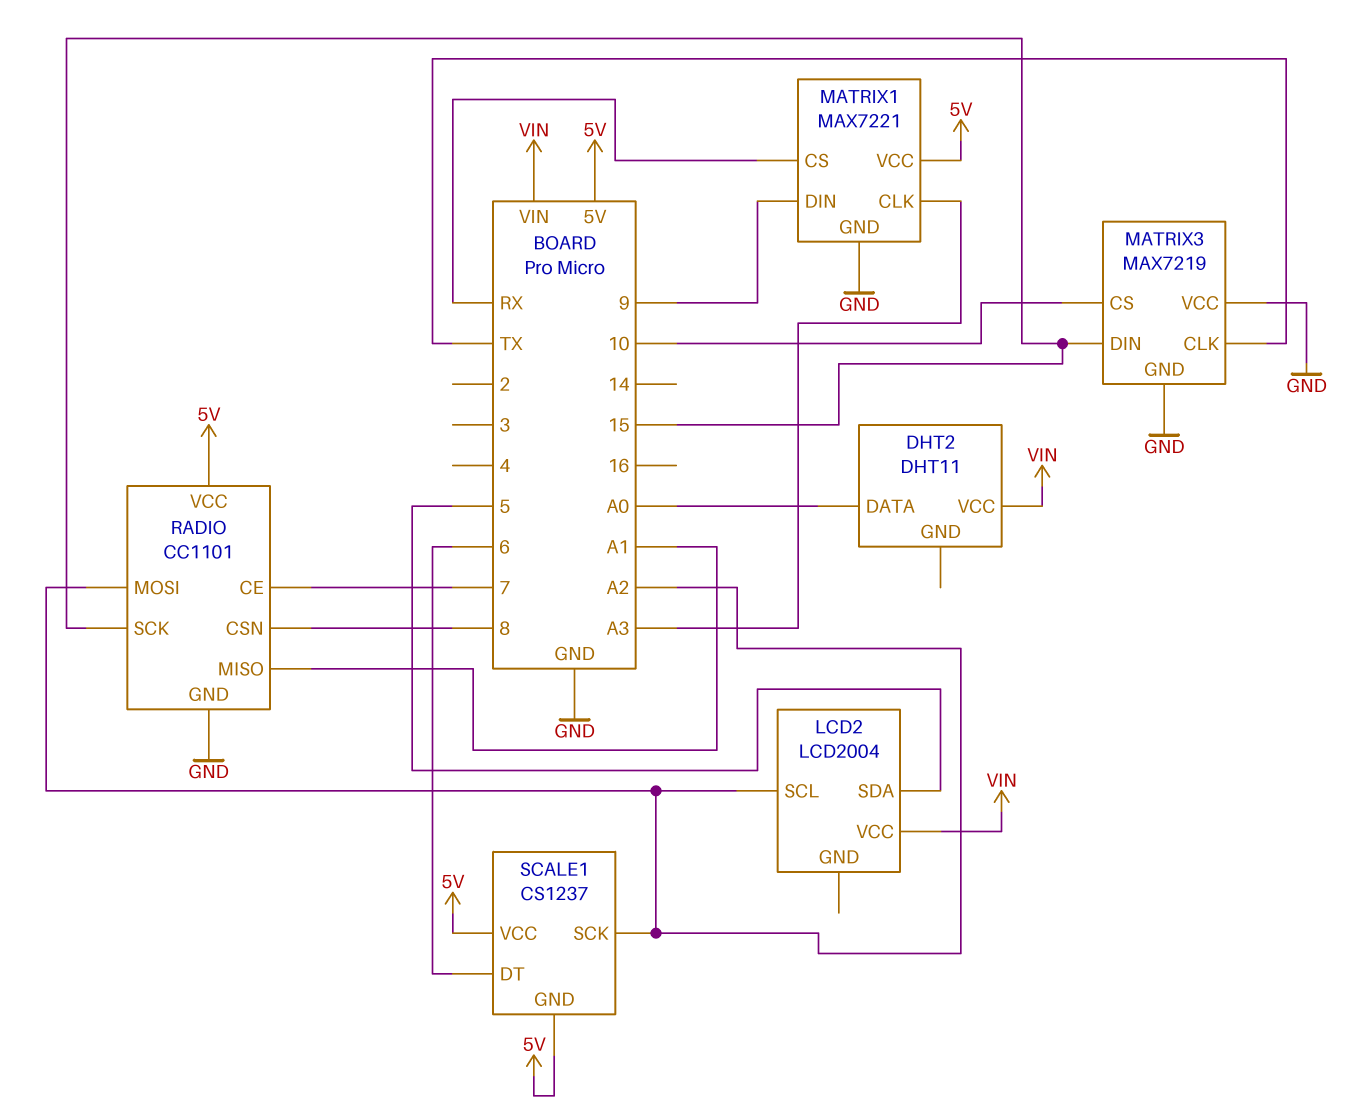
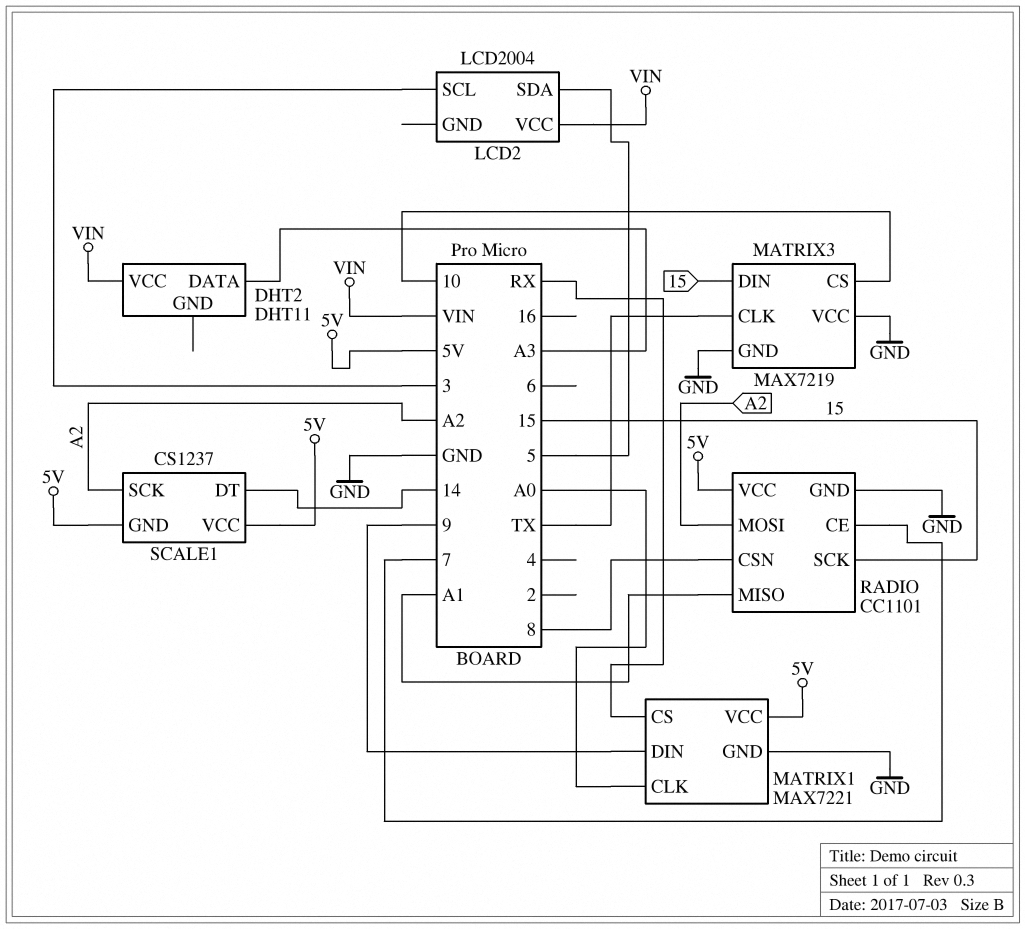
DHT2 pin DATA: A0 -> A3
LCD2 pin SCL: A2 -> 3
MATRIX1 pin CLK: A3 -> A0
SCALE1 pin DT: 6 -> 14

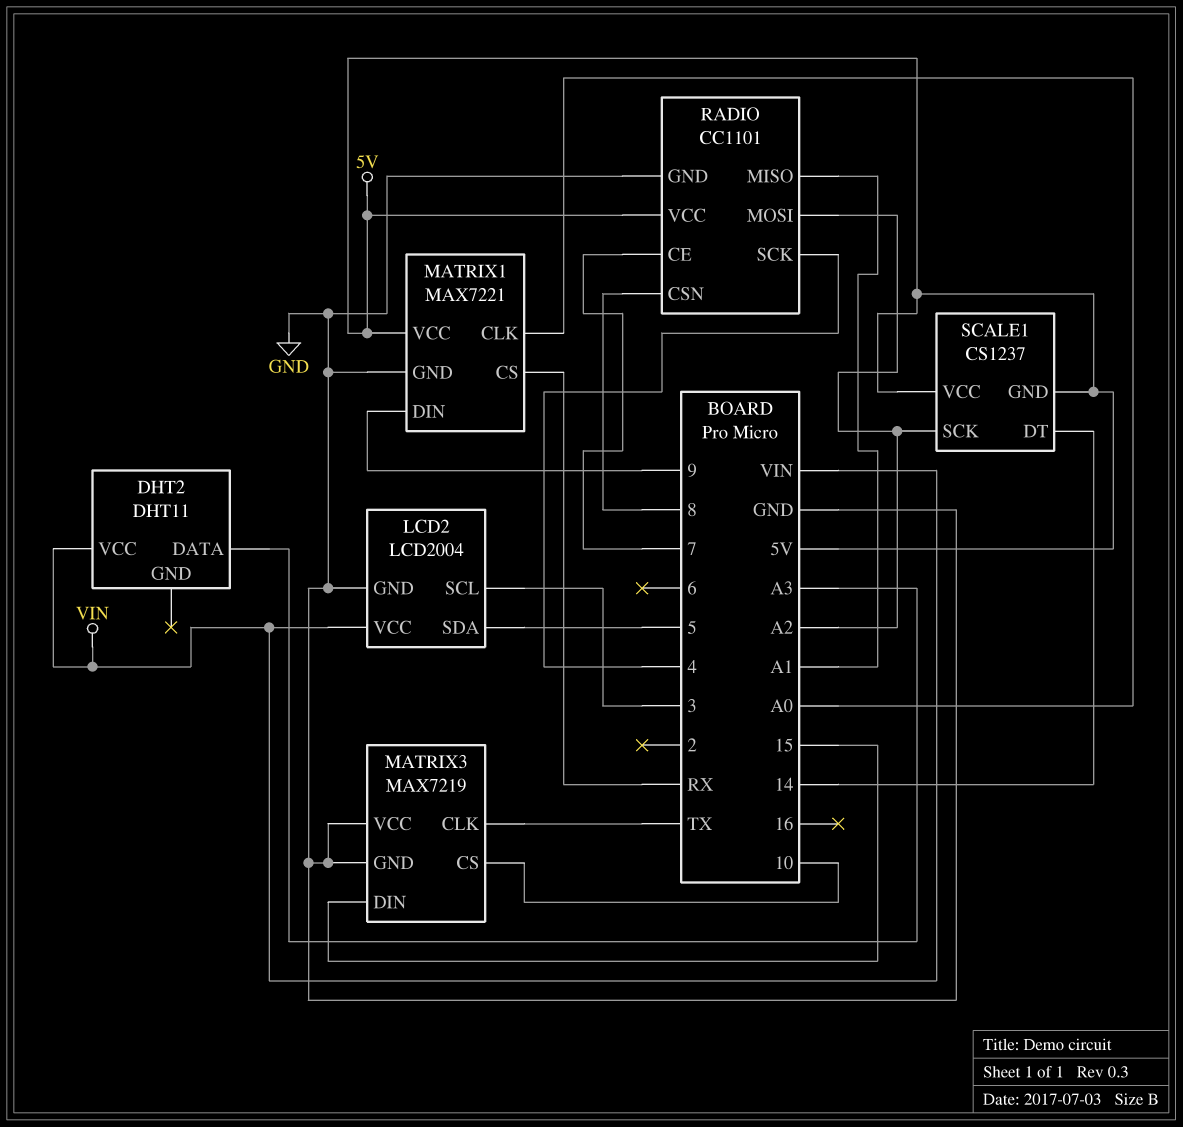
LCD2 pin GND: none -> GND
RADIO pin SCK: 15 -> 4

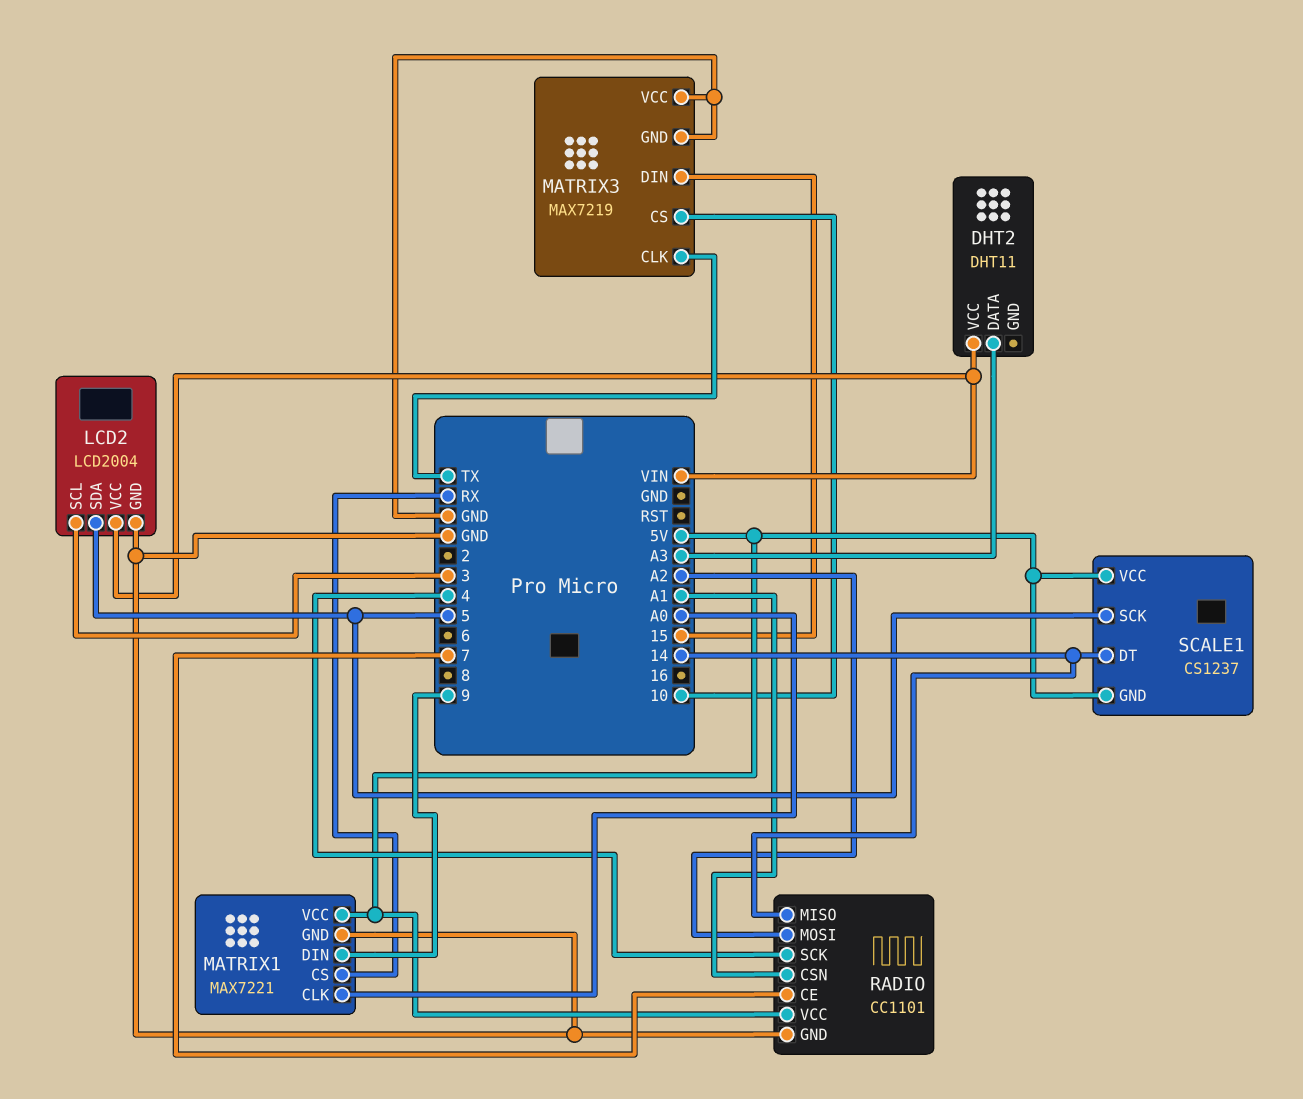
RADIO pin CSN: 8 -> A1
RADIO pin MISO: A1 -> 14
SCALE1 pin SCK: A2 -> 5

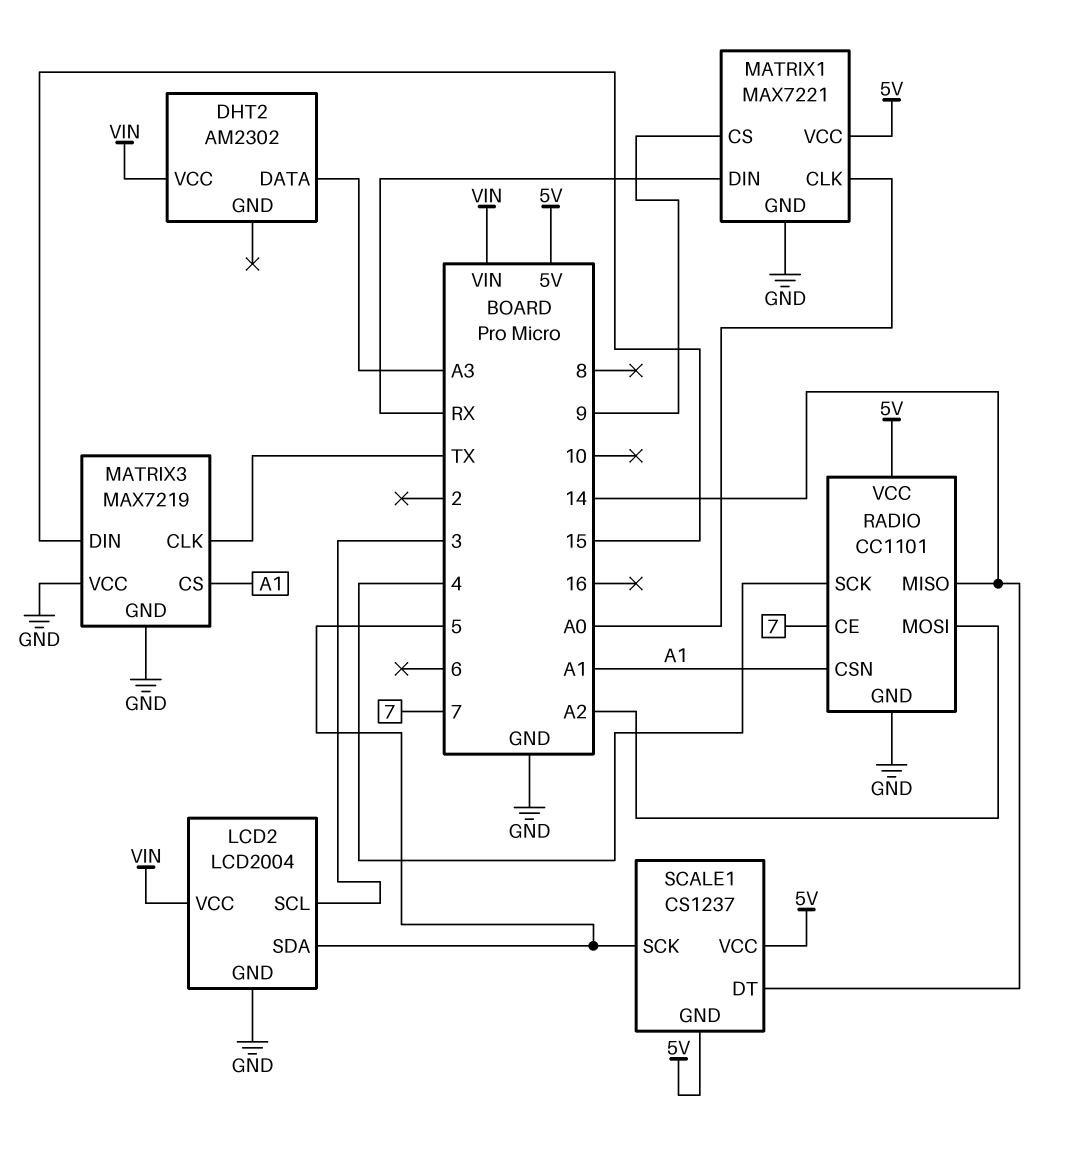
DHT2: DHT11 -> AM2302
MATRIX1 pin CS: RX -> 9
MATRIX1 pin DIN: 9 -> RX
MATRIX3 pin CS: 10 -> A1

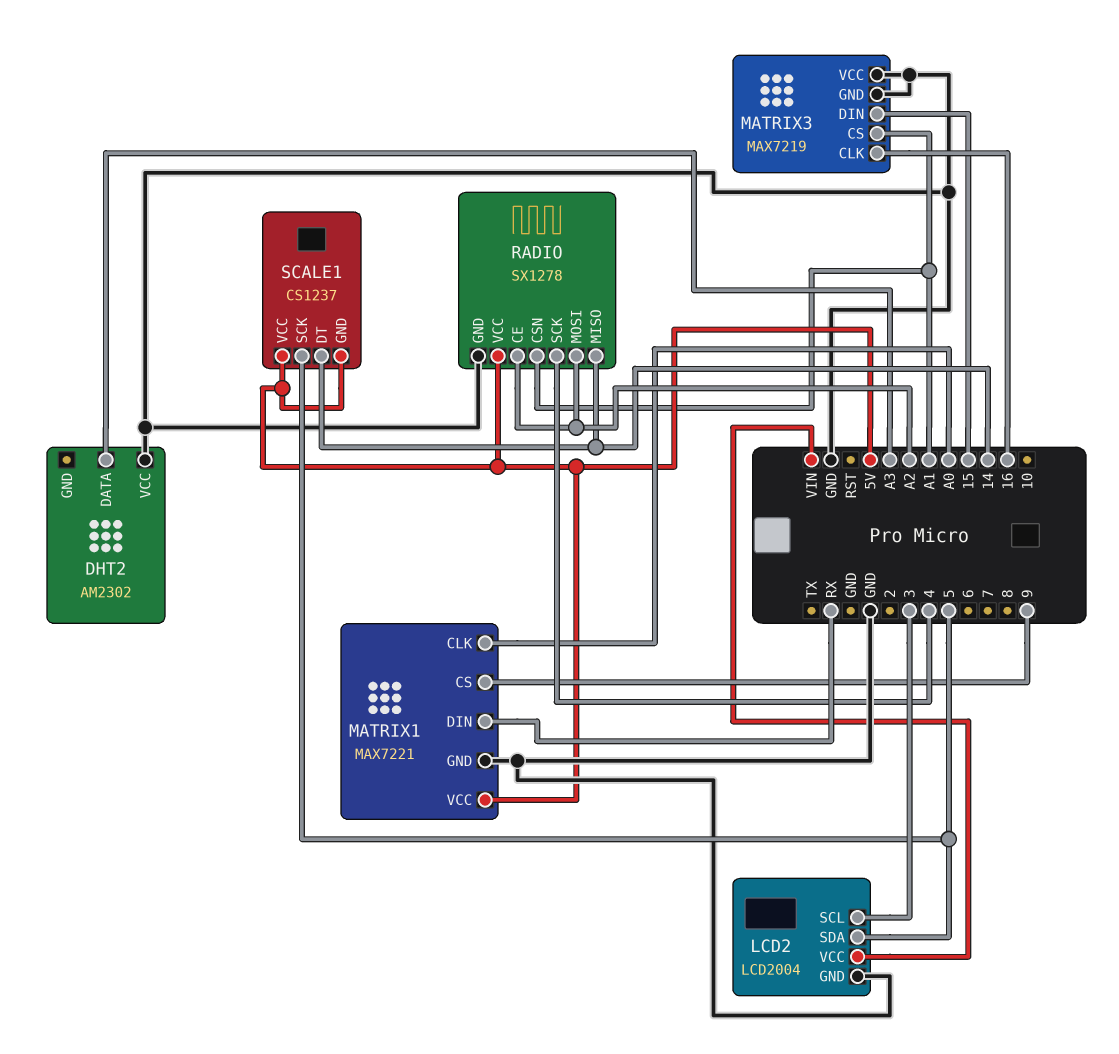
DHT2 pin VCC: VIN -> GND
MATRIX3 pin CLK: TX -> 16
RADIO: CC1101 -> SX1278
RADIO pin CE: 7 -> A2

